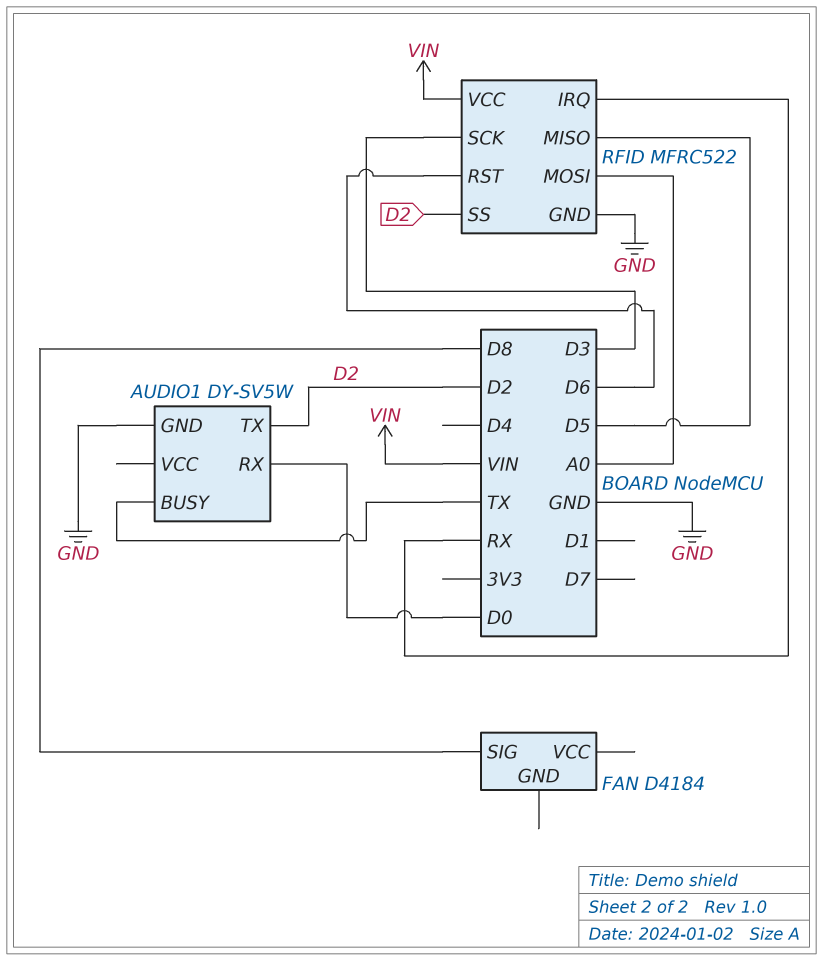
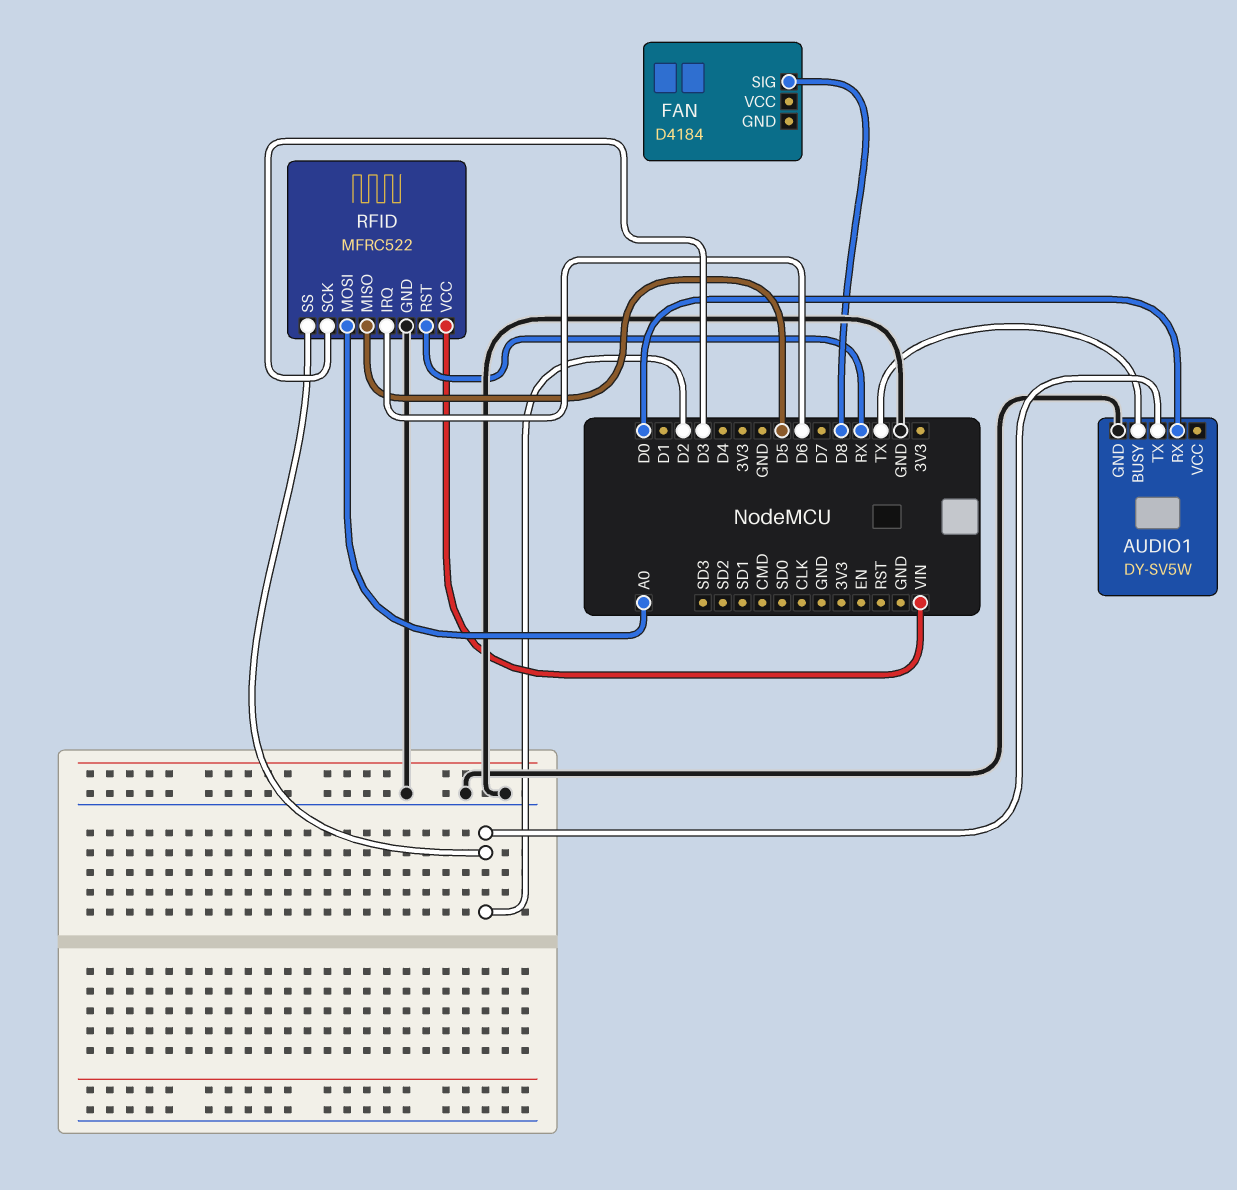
RFID pin IRQ: RX -> D6
RFID pin RST: D6 -> RX

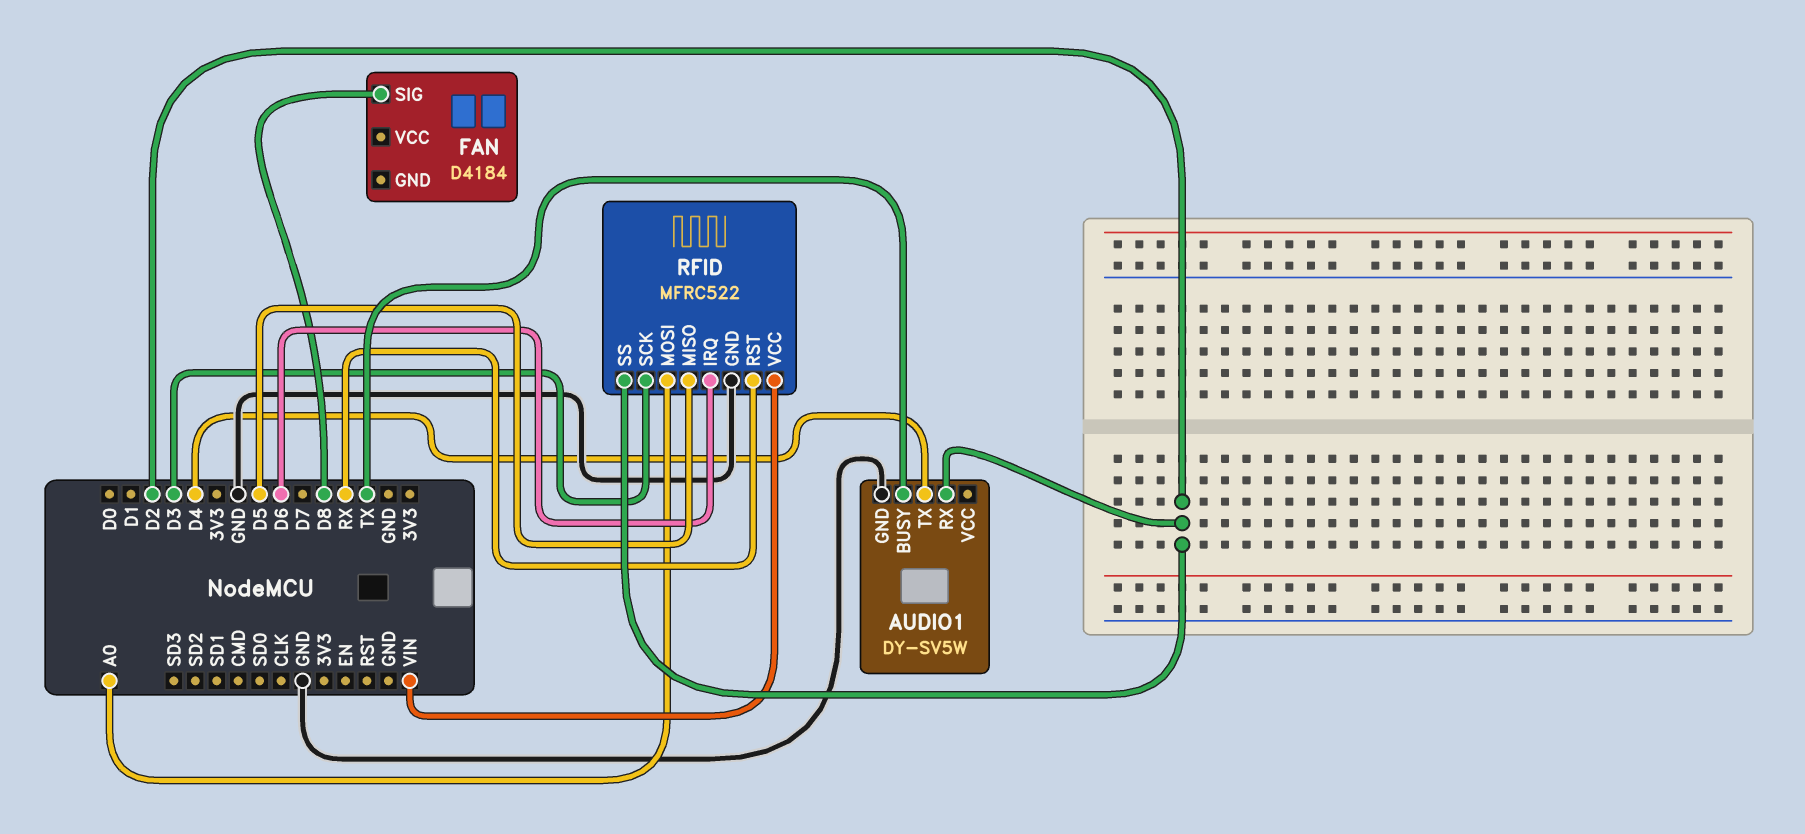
AUDIO1 pin RX: D0 -> D2
AUDIO1 pin TX: D2 -> D4

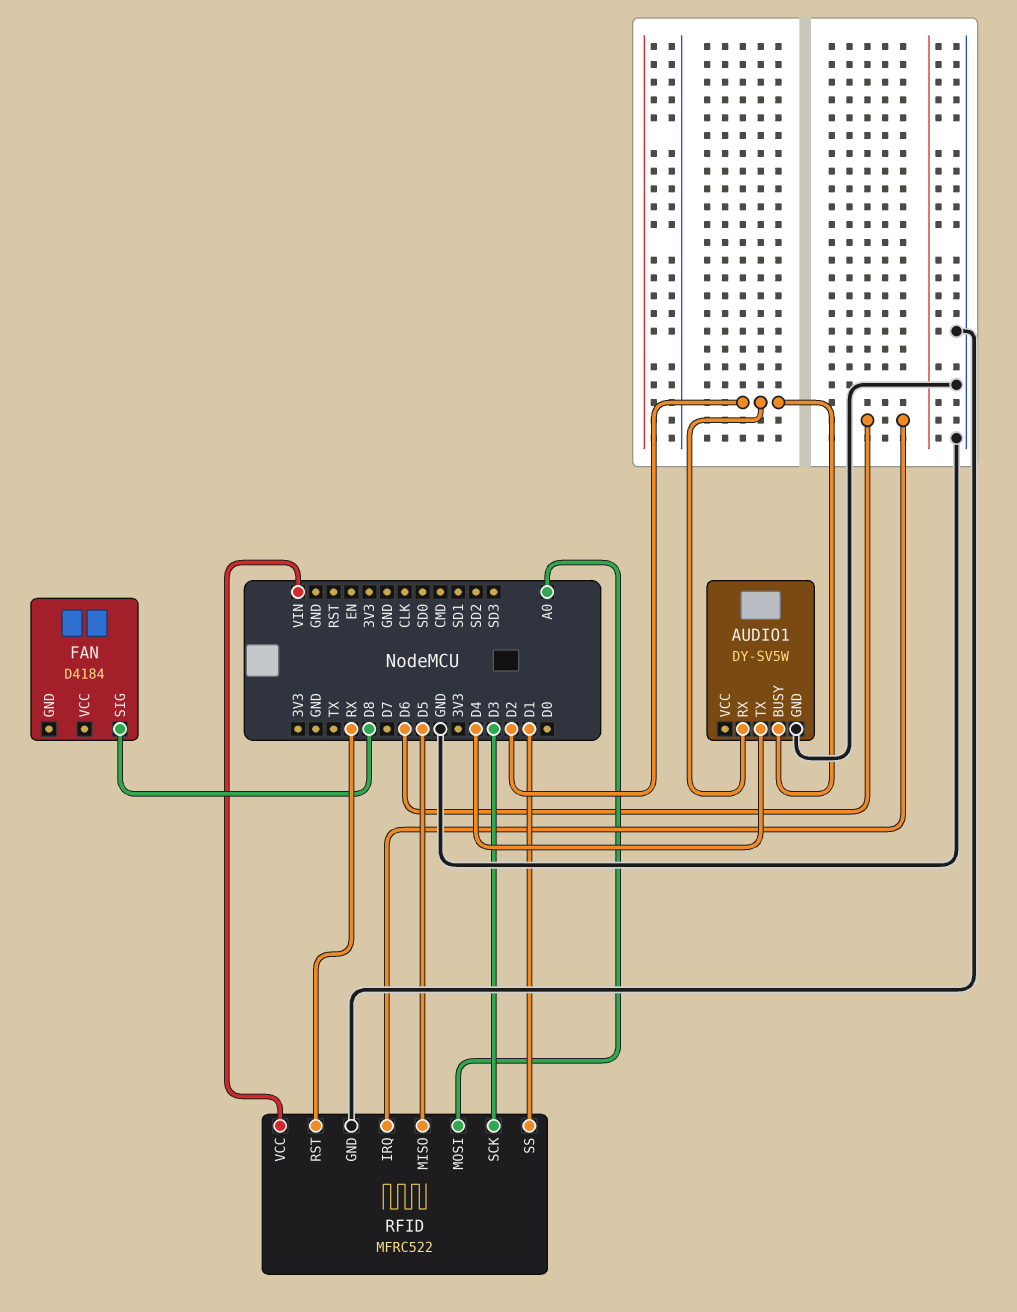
AUDIO1 pin BUSY: TX -> D2
RFID pin SS: D2 -> D1

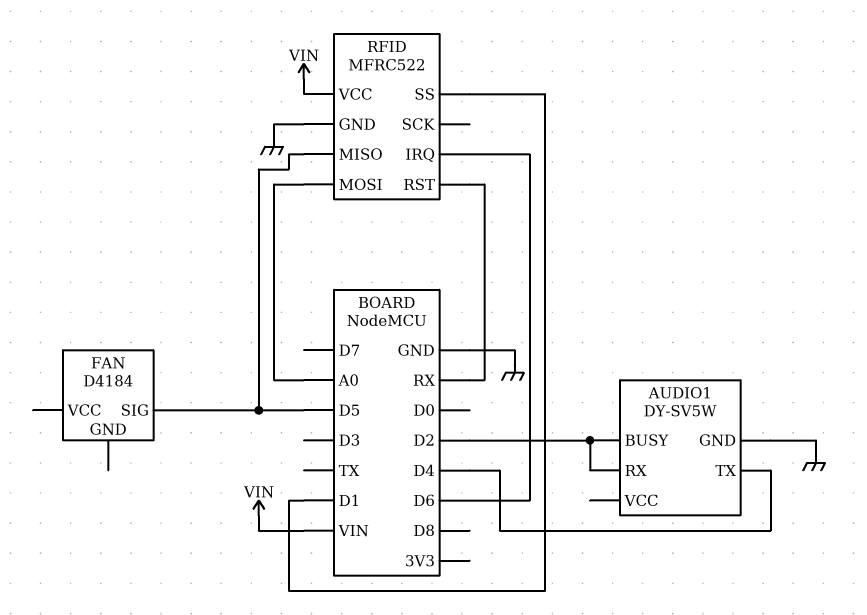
FAN pin SIG: D8 -> D5
RFID pin SCK: D3 -> none

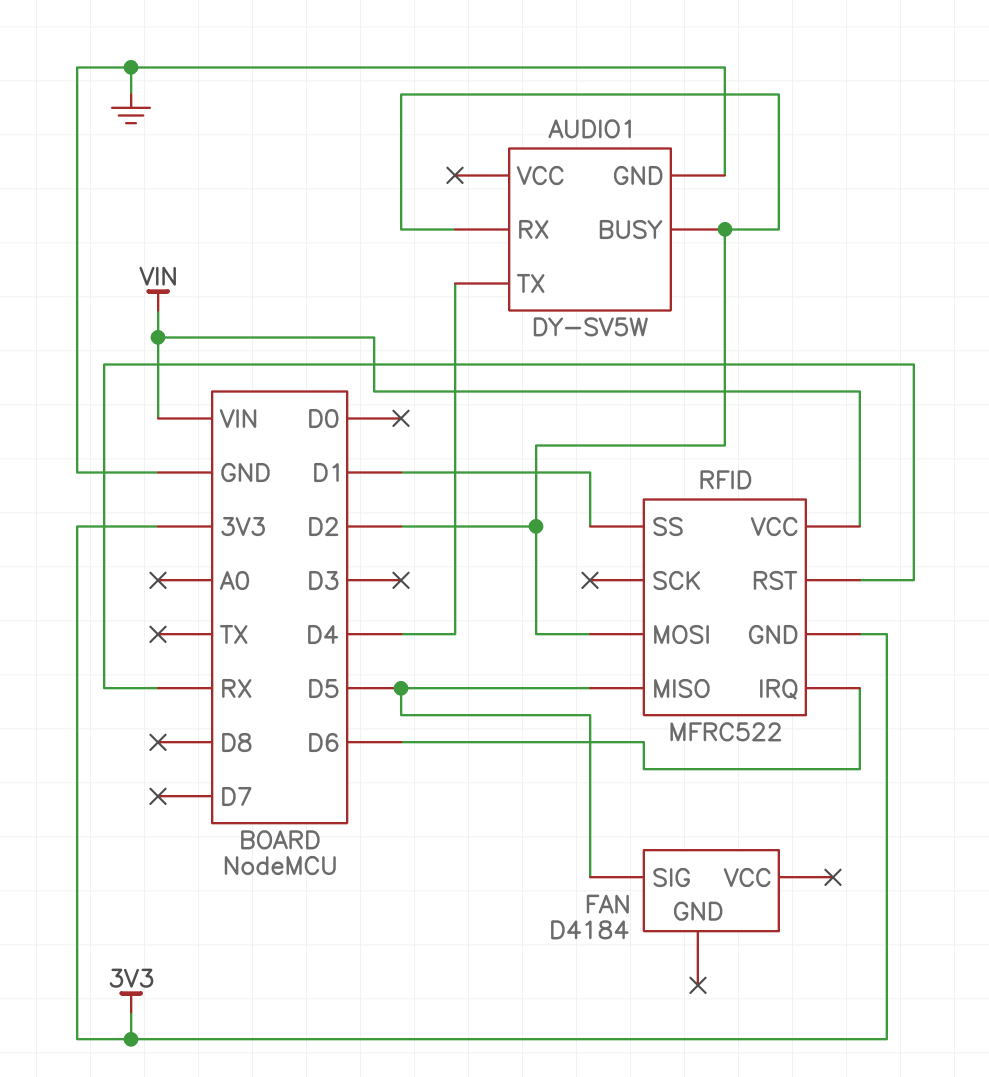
RFID pin GND: GND -> 3V3
RFID pin MOSI: A0 -> D2

